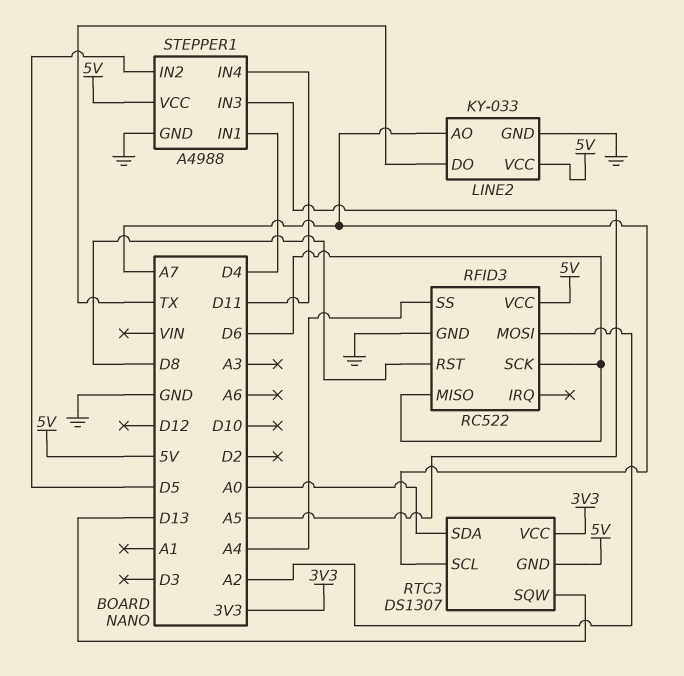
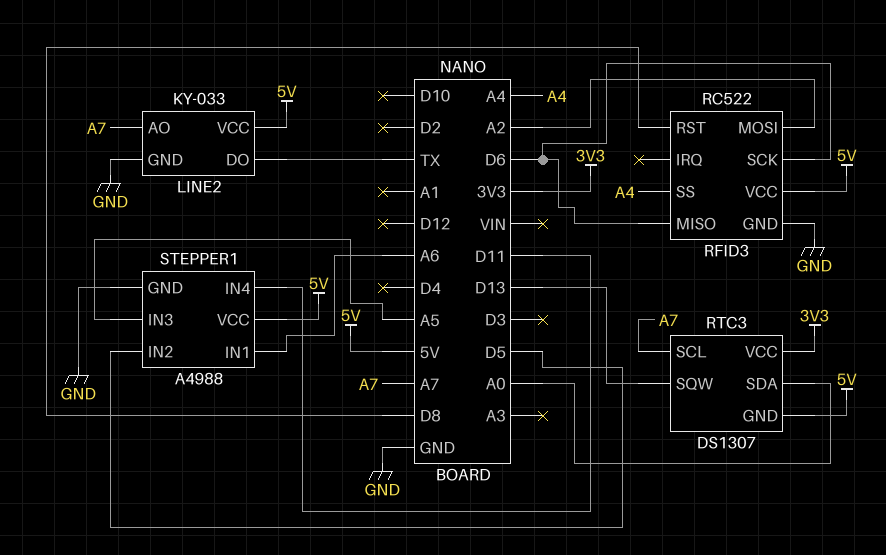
STEPPER1 pin IN1: D4 -> A6

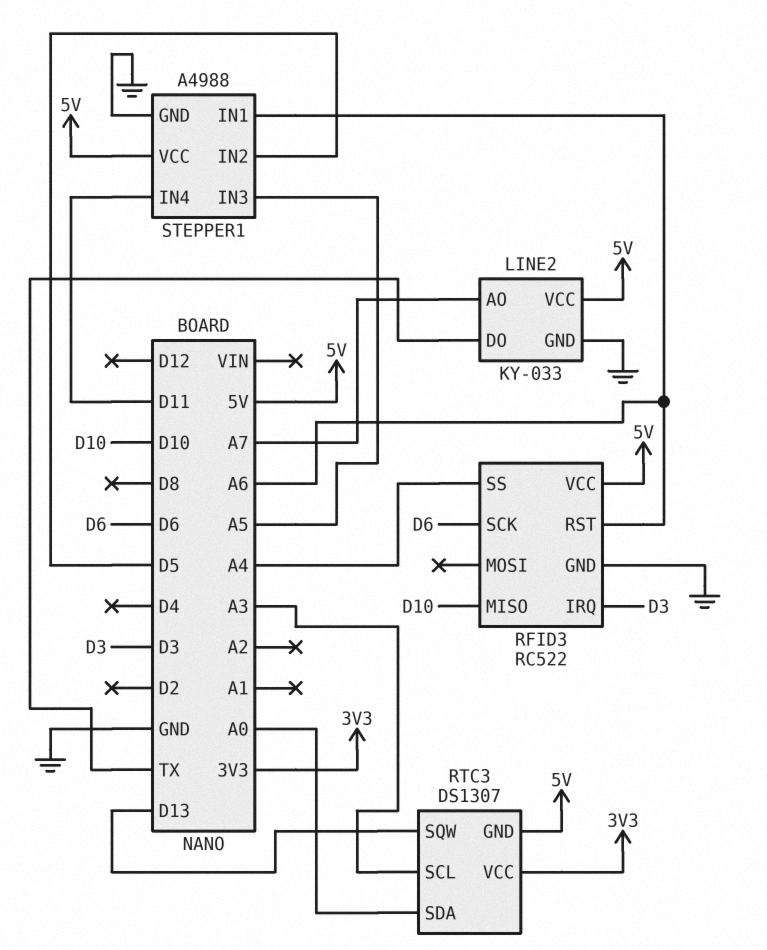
RFID3 pin IRQ: none -> D3
RFID3 pin MISO: D6 -> D10
RFID3 pin MOSI: A2 -> none
RFID3 pin RST: D8 -> A6
RTC3 pin SCL: A7 -> A3

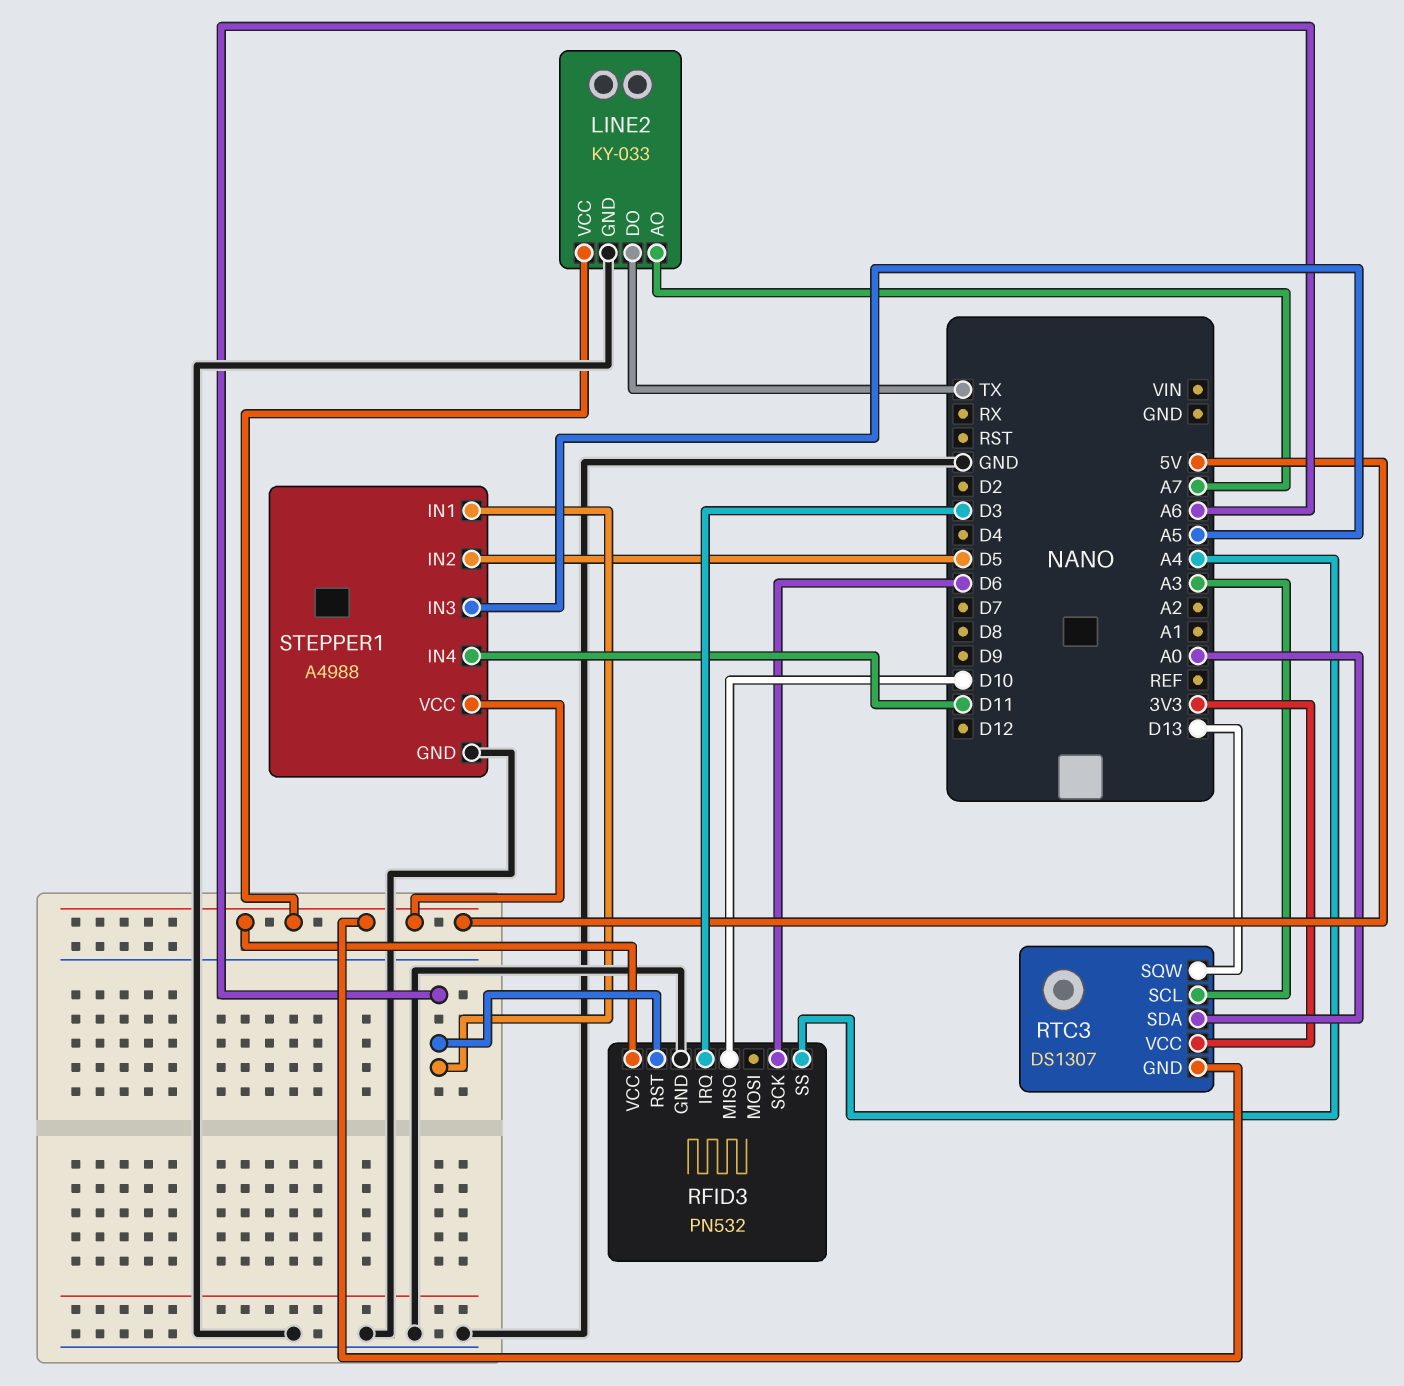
RFID3: RC522 -> PN532

